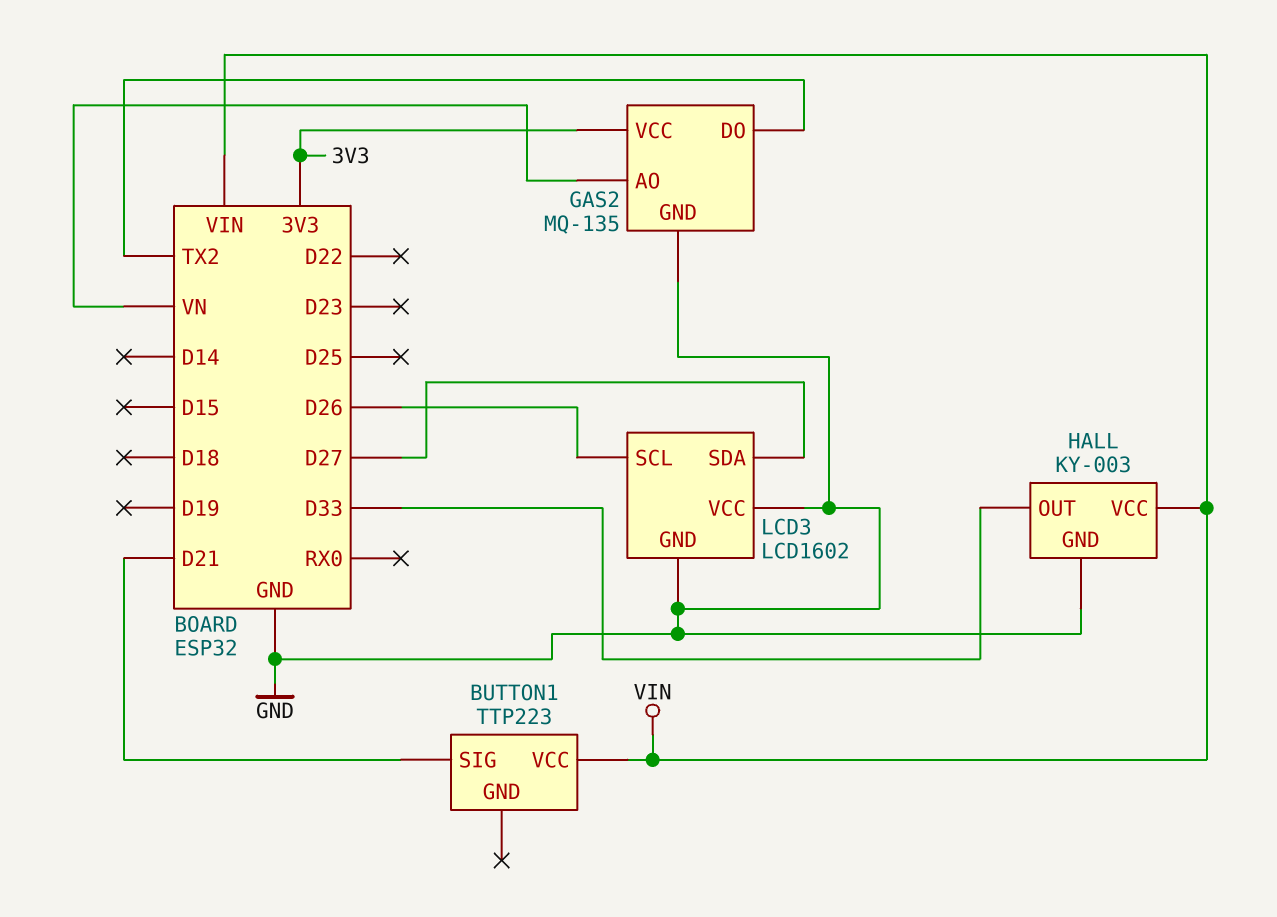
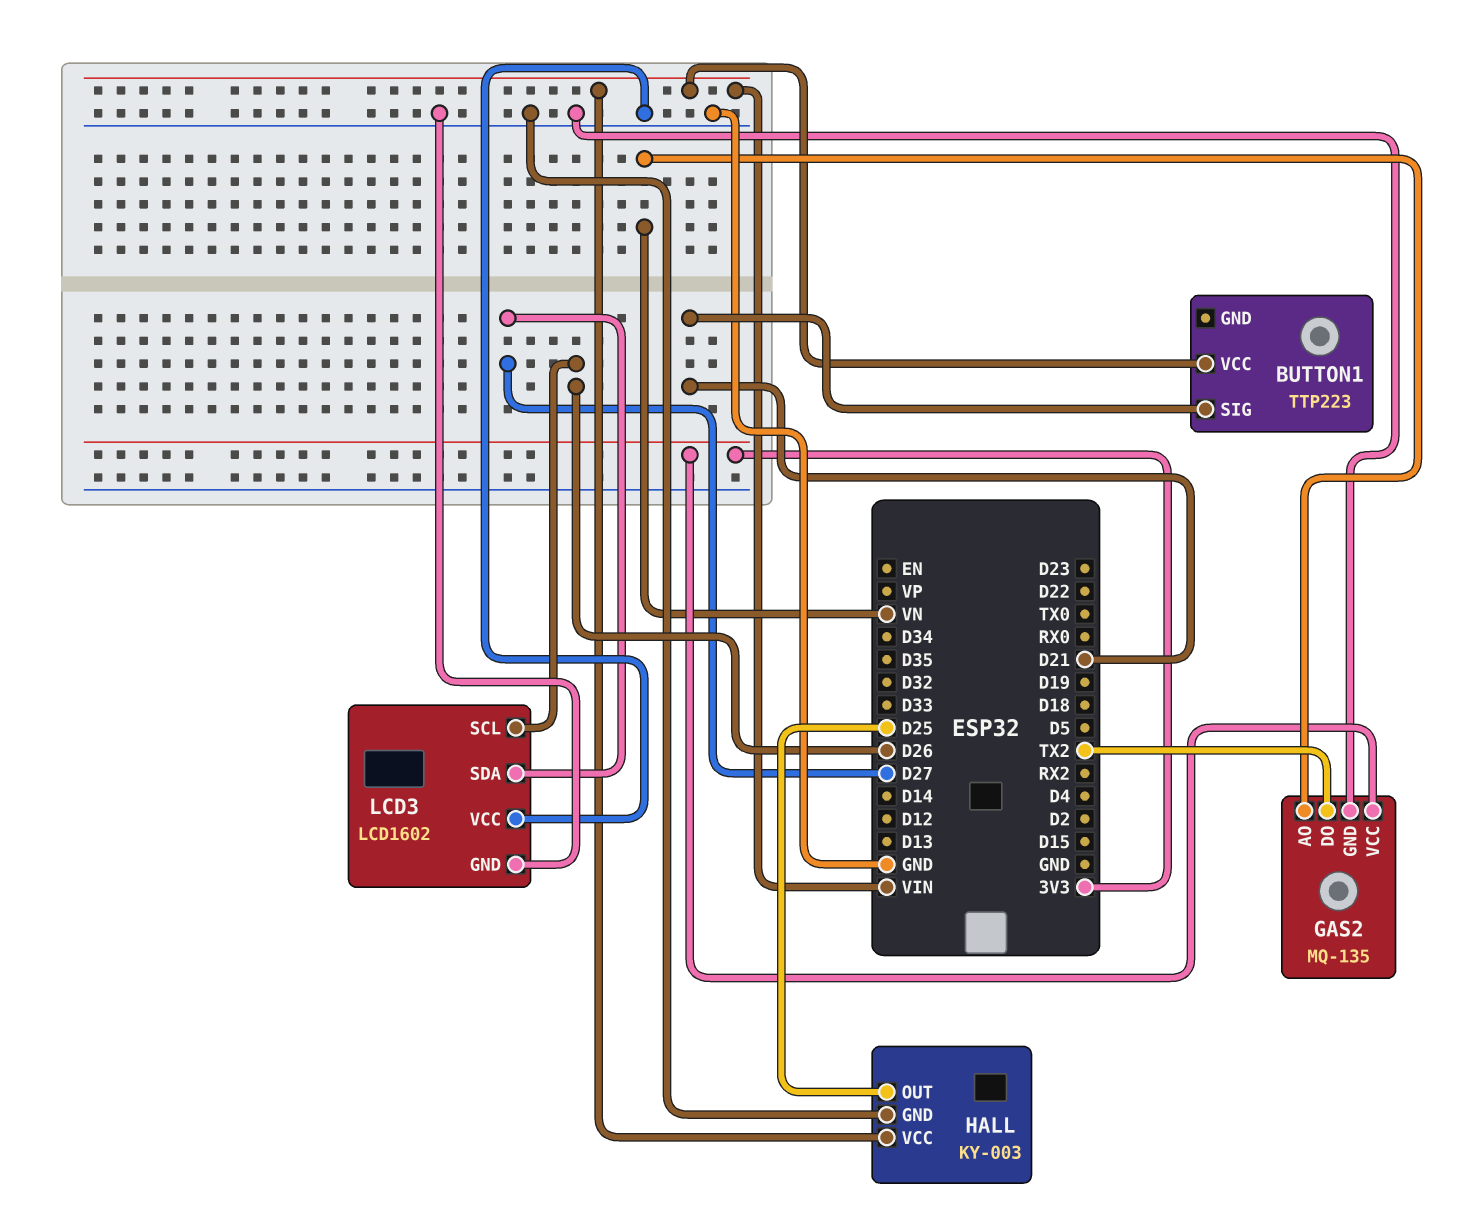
HALL pin OUT: D33 -> D25

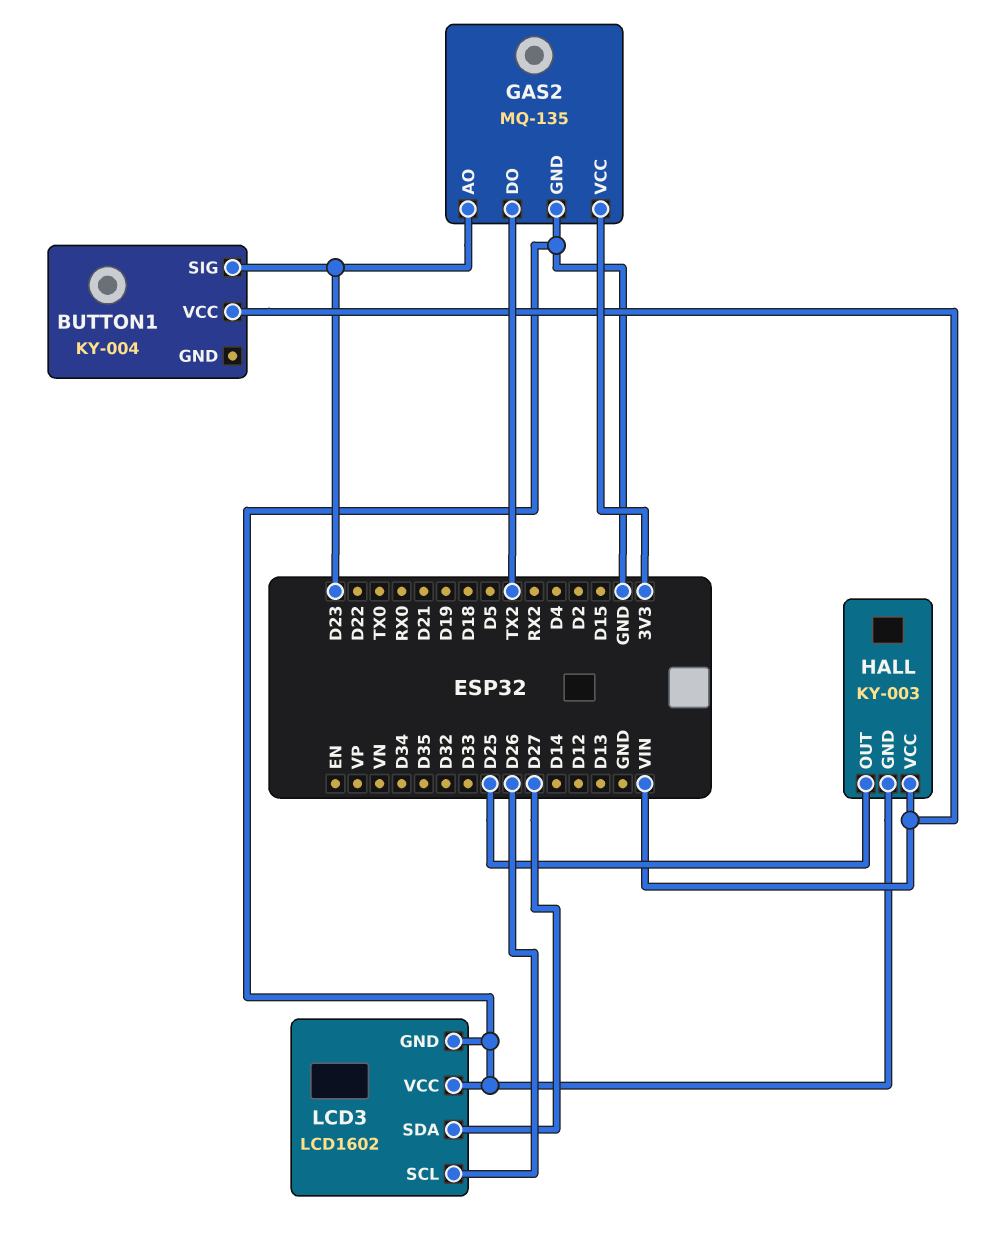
BUTTON1: TTP223 -> KY-004
BUTTON1 pin SIG: D21 -> D23
GAS2 pin AO: VN -> D23

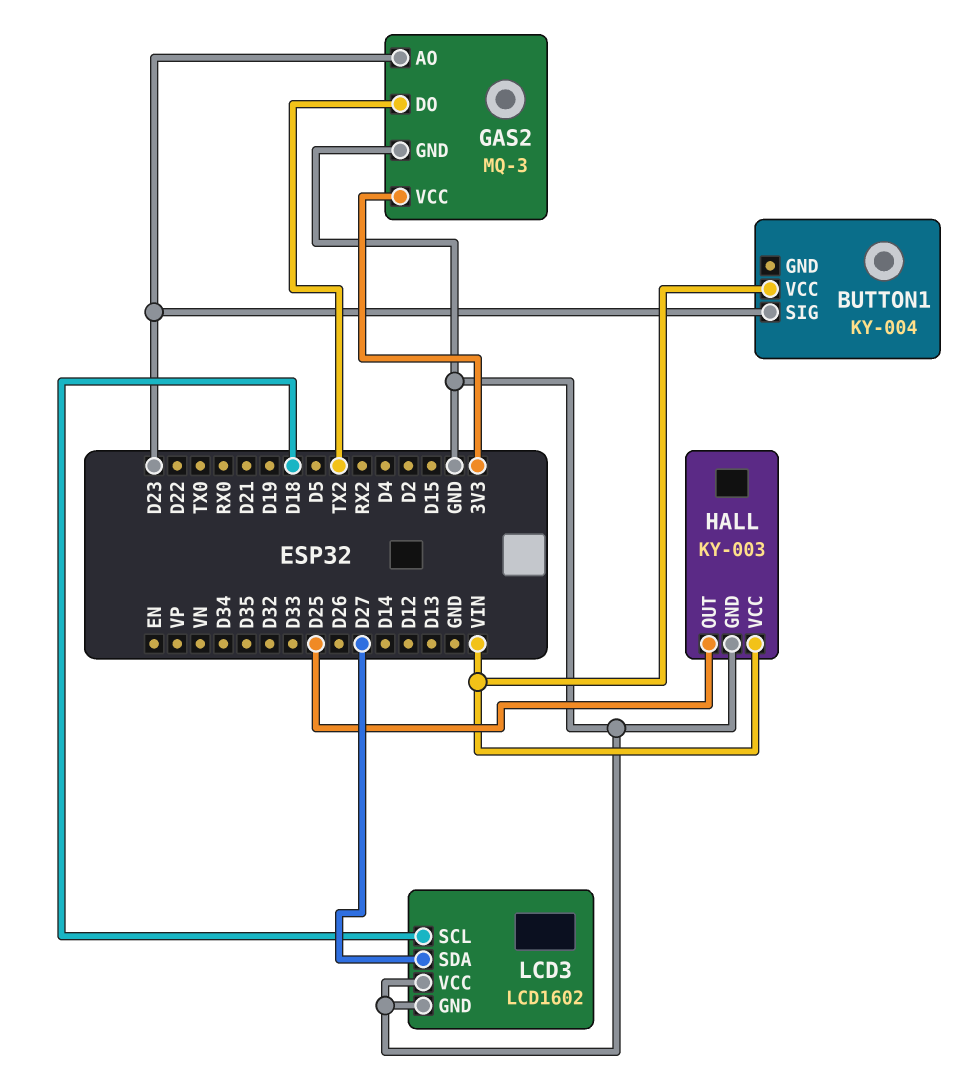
GAS2: MQ-135 -> MQ-3
LCD3 pin SCL: D26 -> D18

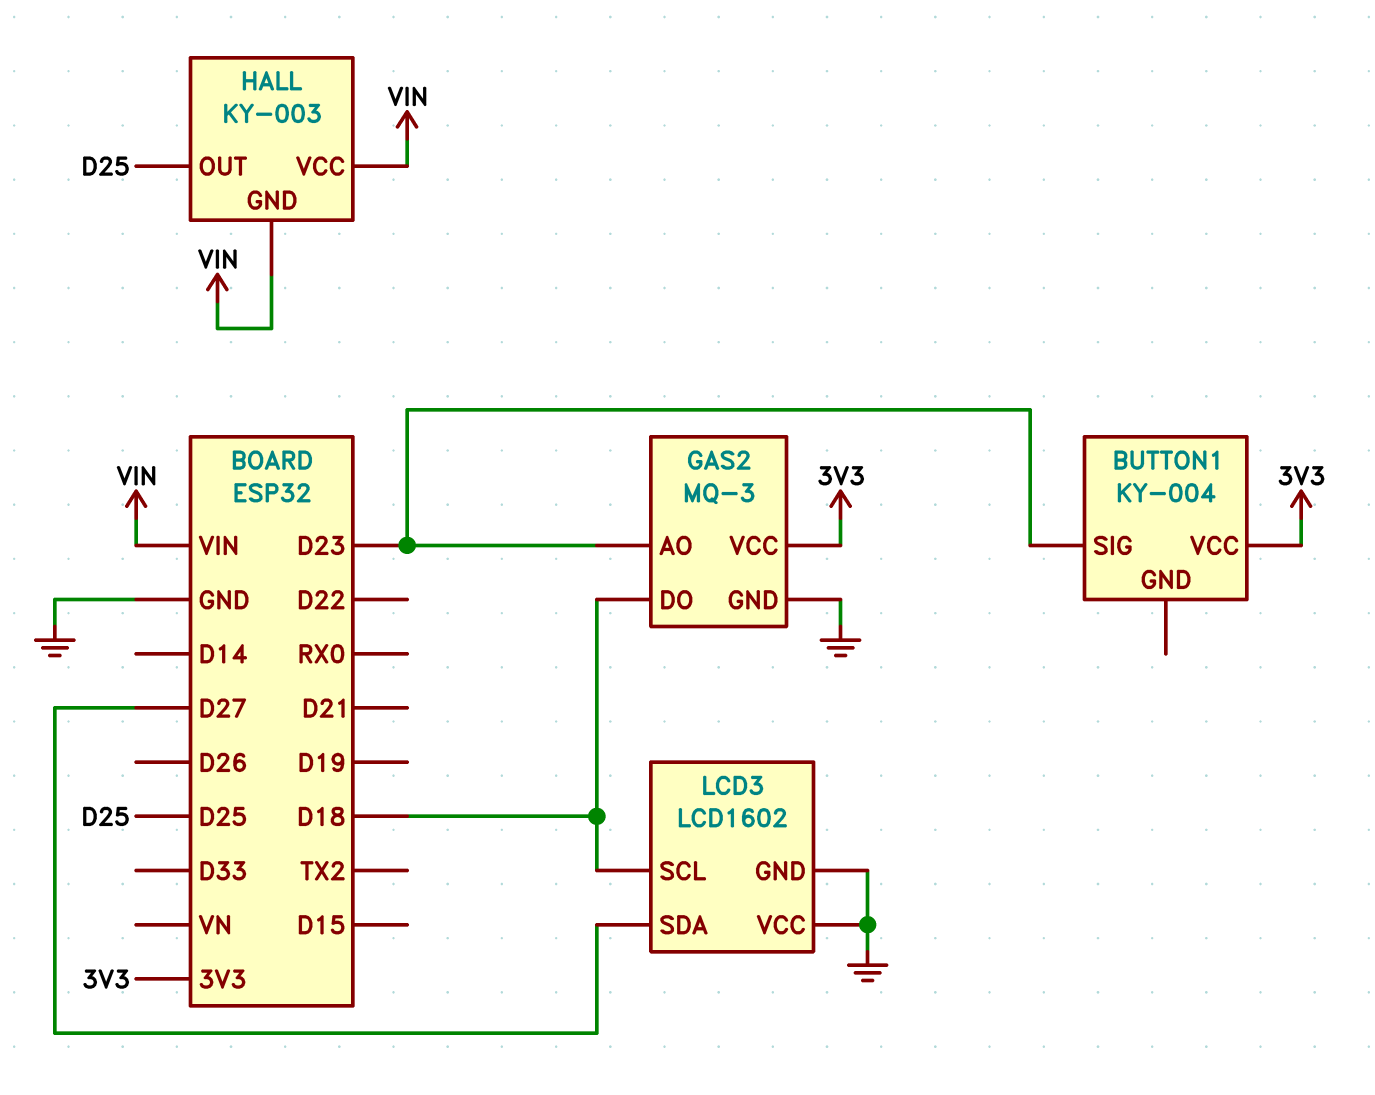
BUTTON1 pin VCC: VIN -> 3V3
GAS2 pin DO: TX2 -> D18
HALL pin GND: GND -> VIN

